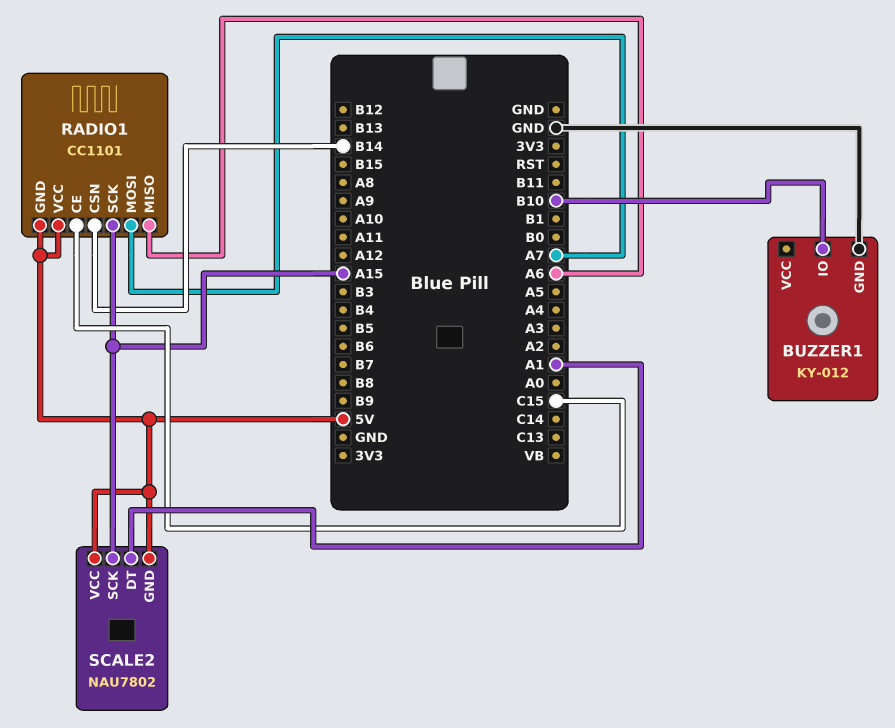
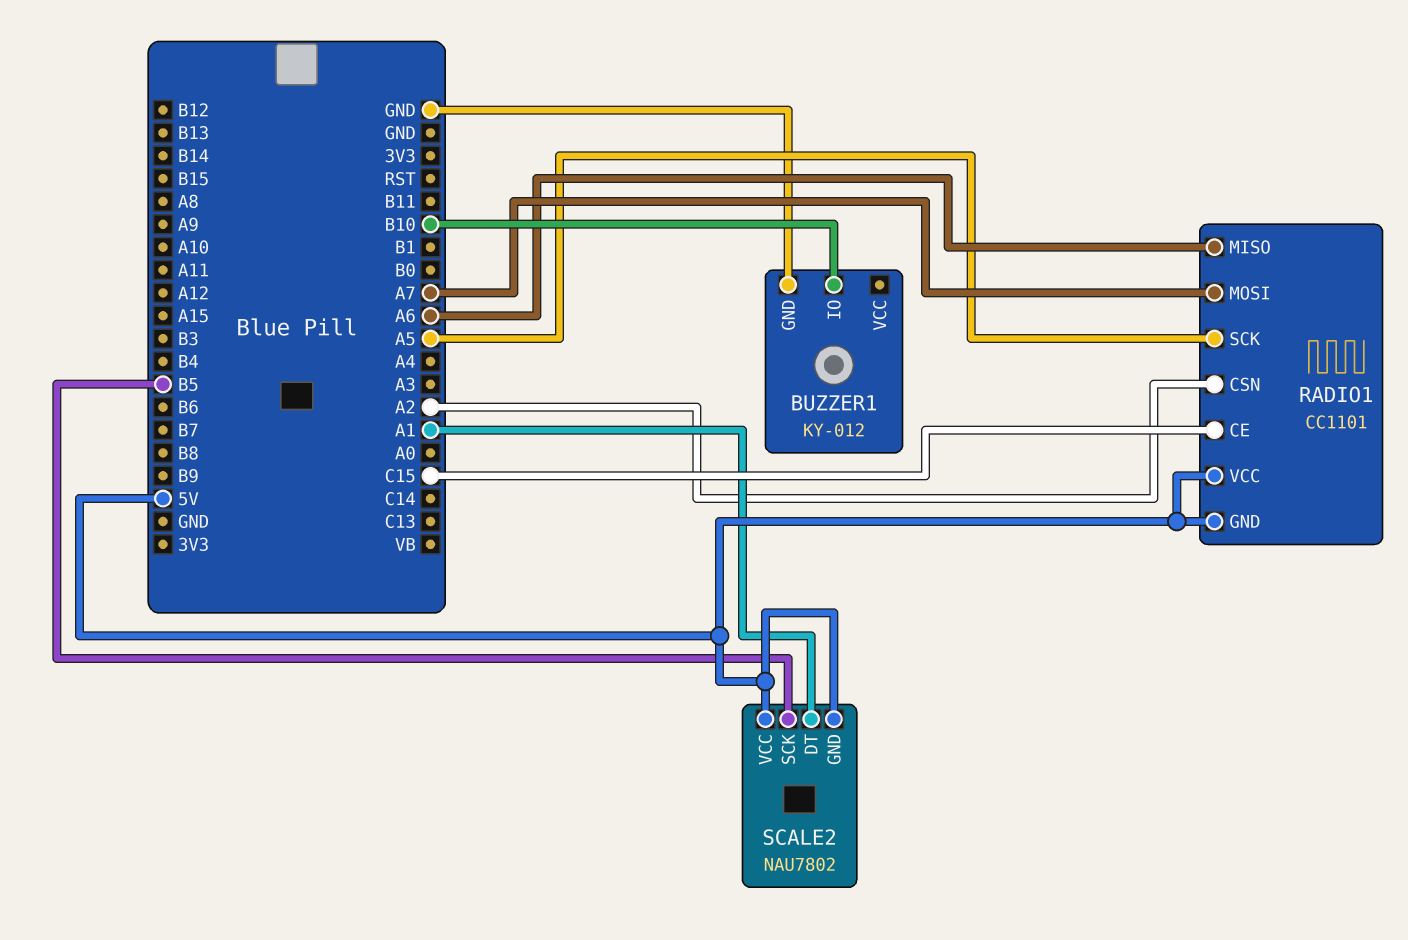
RADIO1 pin CSN: B14 -> A2
RADIO1 pin SCK: A15 -> A5
SCALE2 pin SCK: A15 -> B5

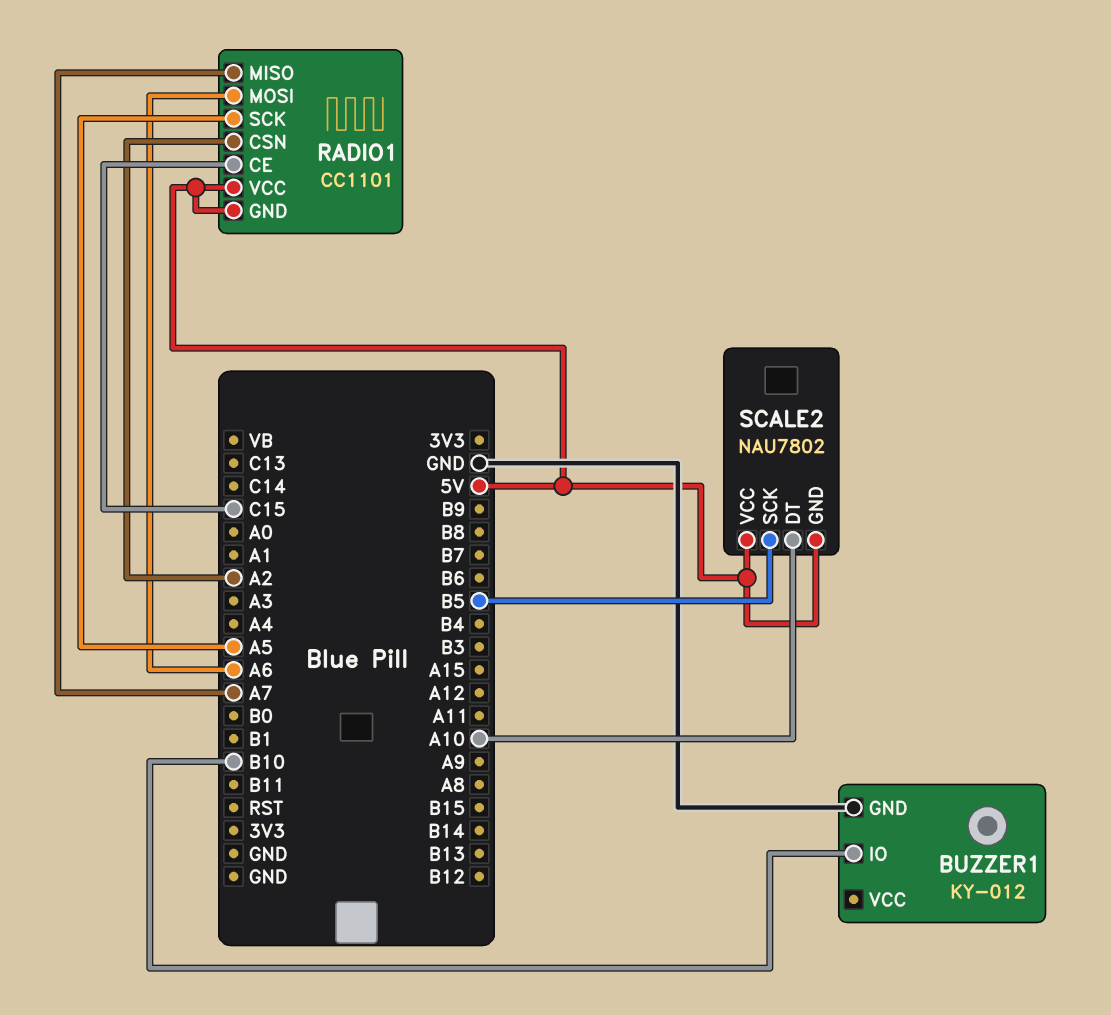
RADIO1 pin MISO: A6 -> A7
RADIO1 pin MOSI: A7 -> A6
SCALE2 pin DT: A1 -> A10

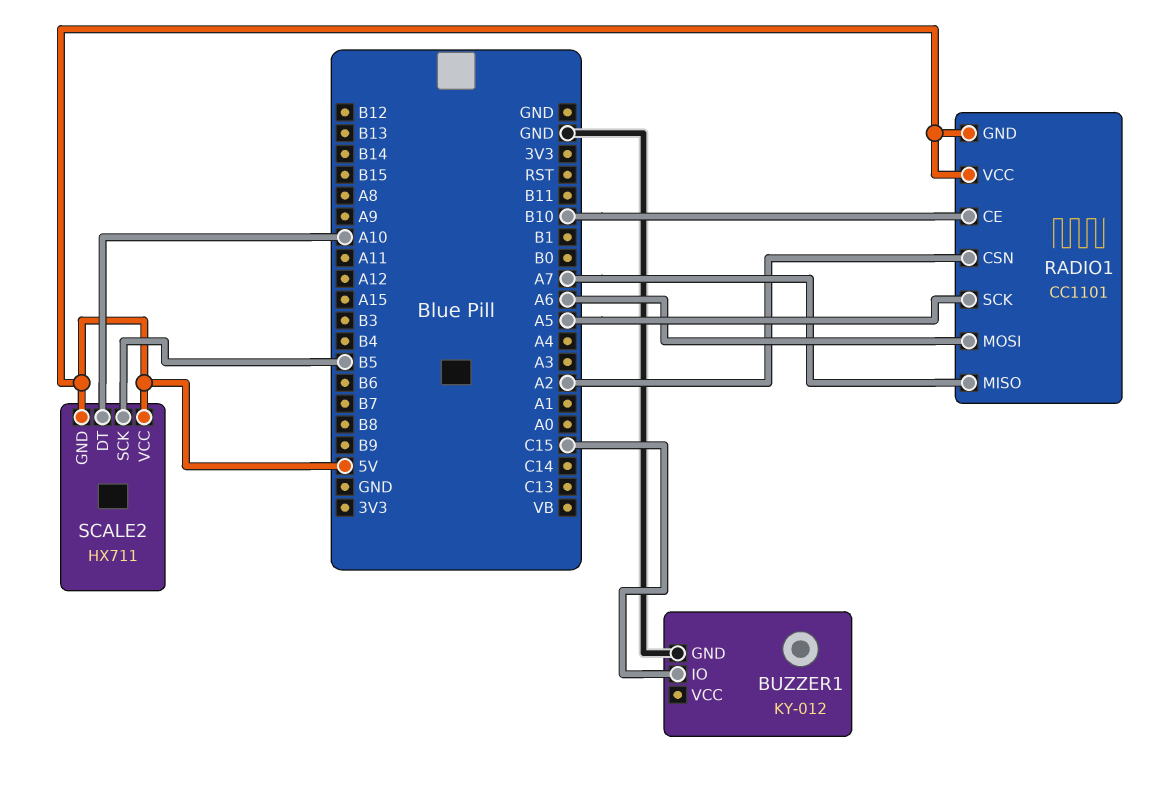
BUZZER1 pin IO: B10 -> C15
RADIO1 pin CE: C15 -> B10
SCALE2: NAU7802 -> HX711

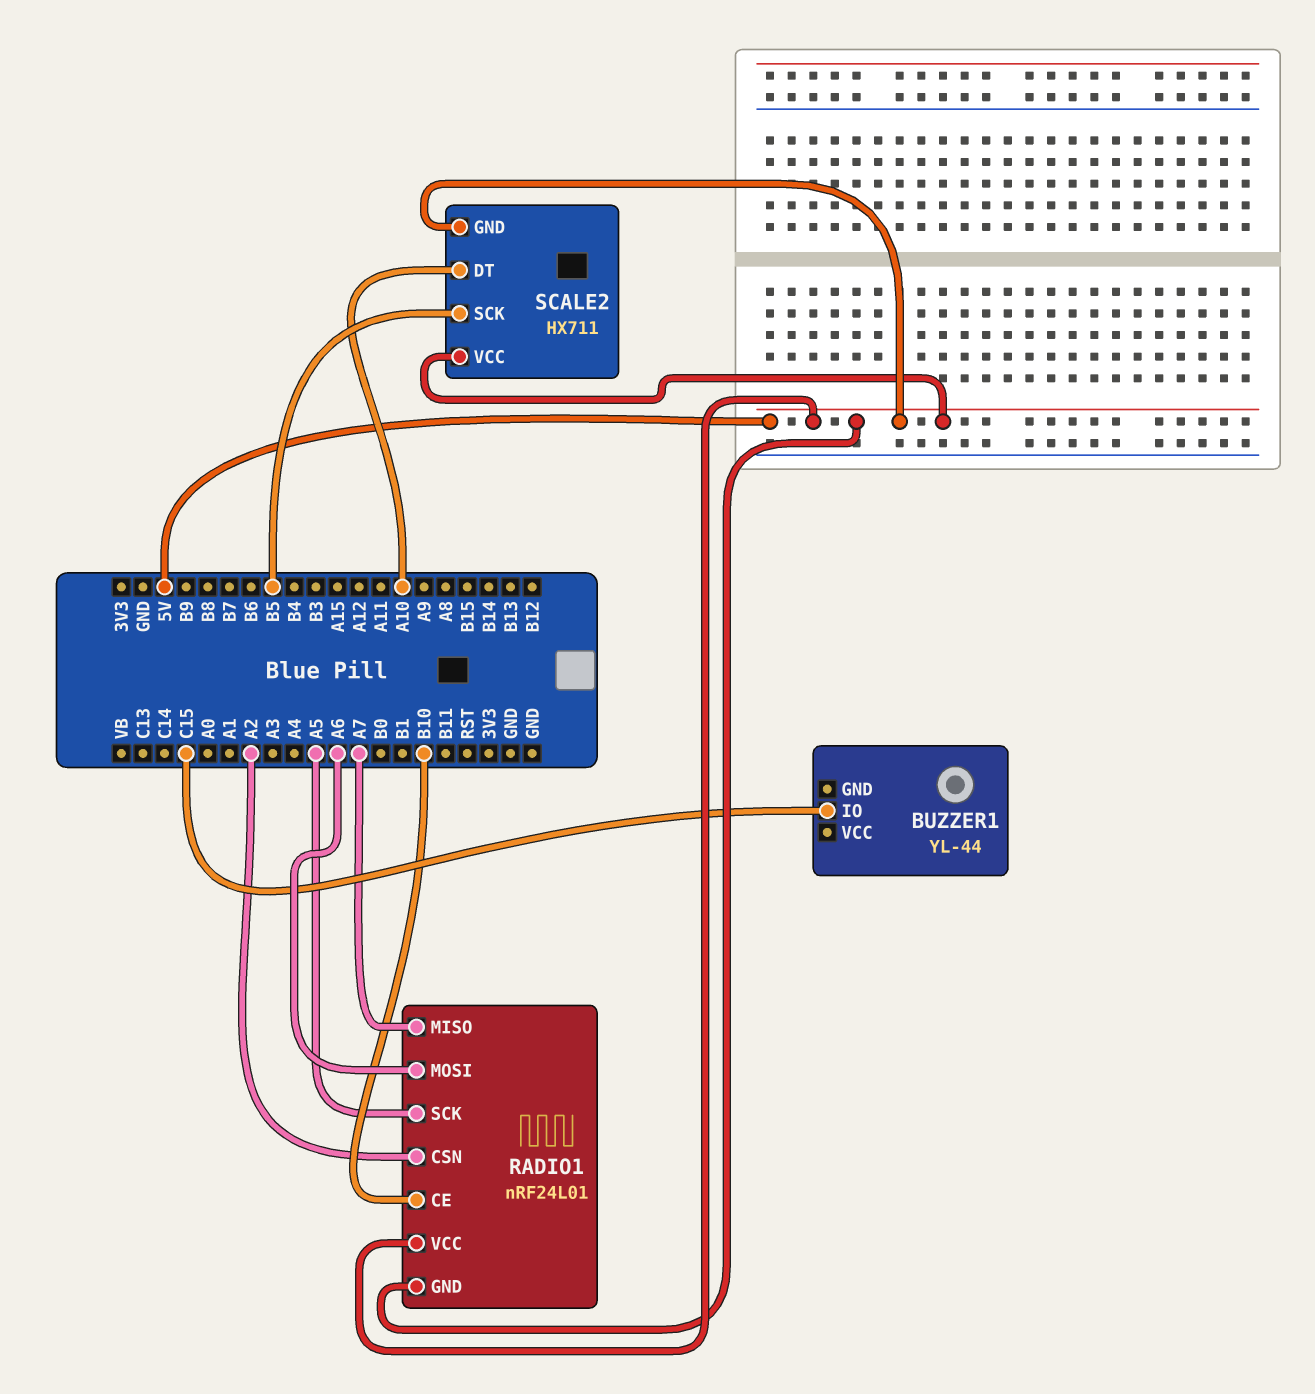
BUZZER1: KY-012 -> YL-44
BUZZER1 pin GND: GND -> none
RADIO1: CC1101 -> nRF24L01

